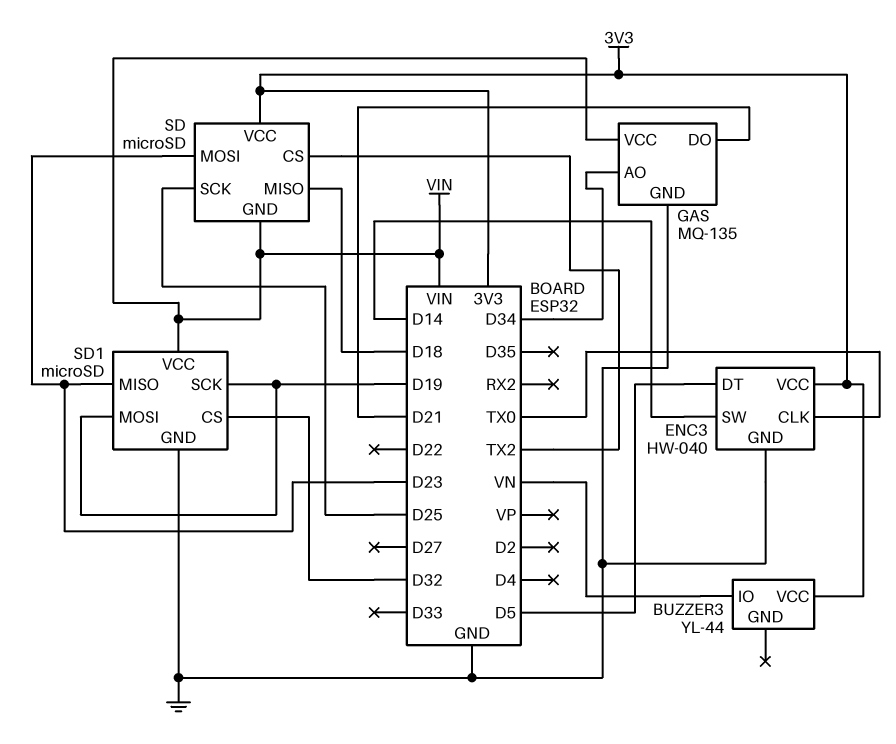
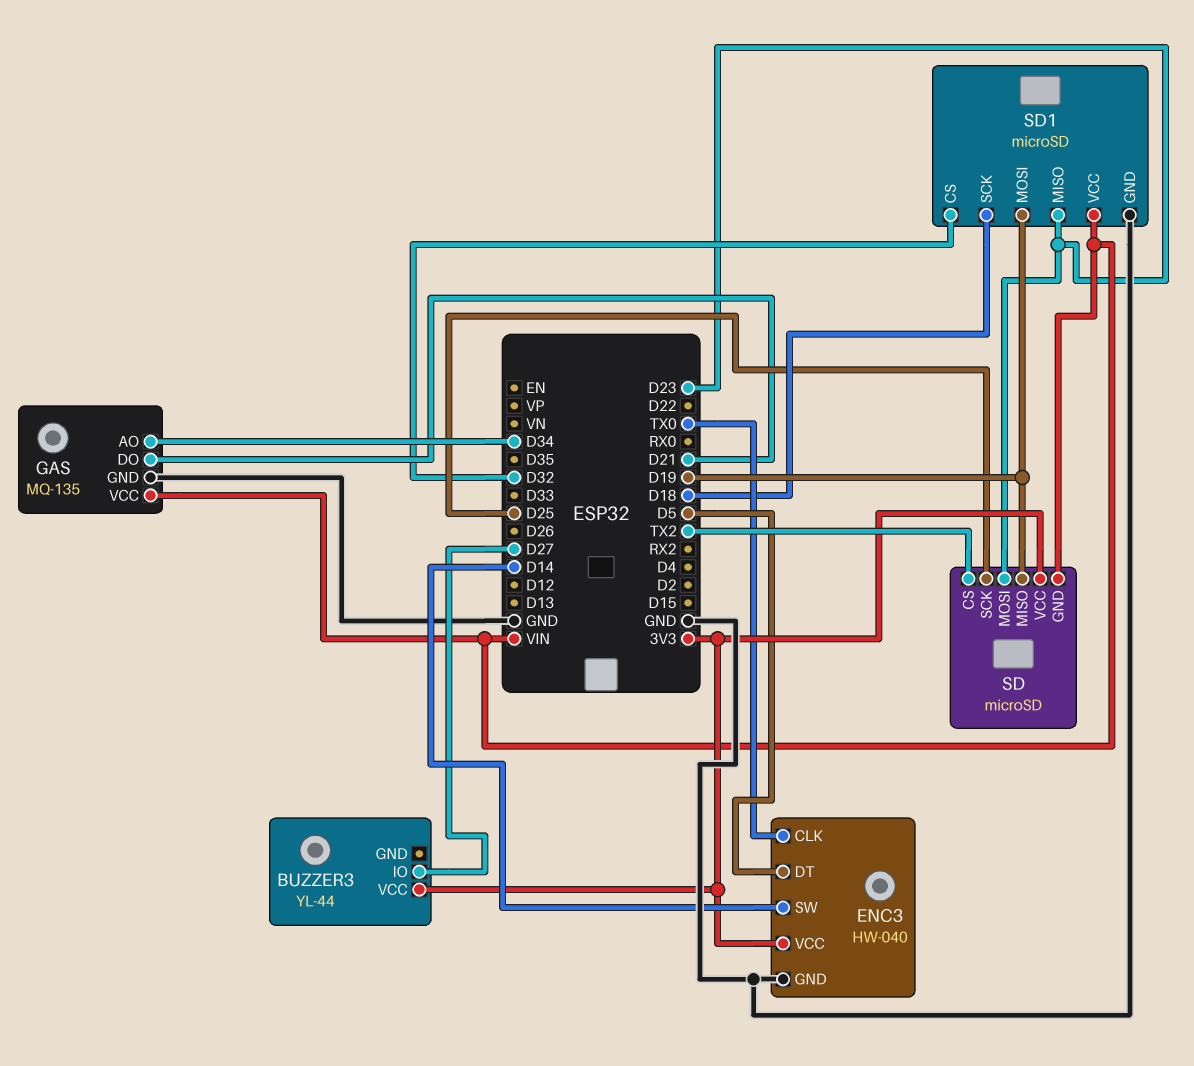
BUZZER3 pin IO: VN -> D27
SD pin MISO: D18 -> D19
SD1 pin SCK: D19 -> D18

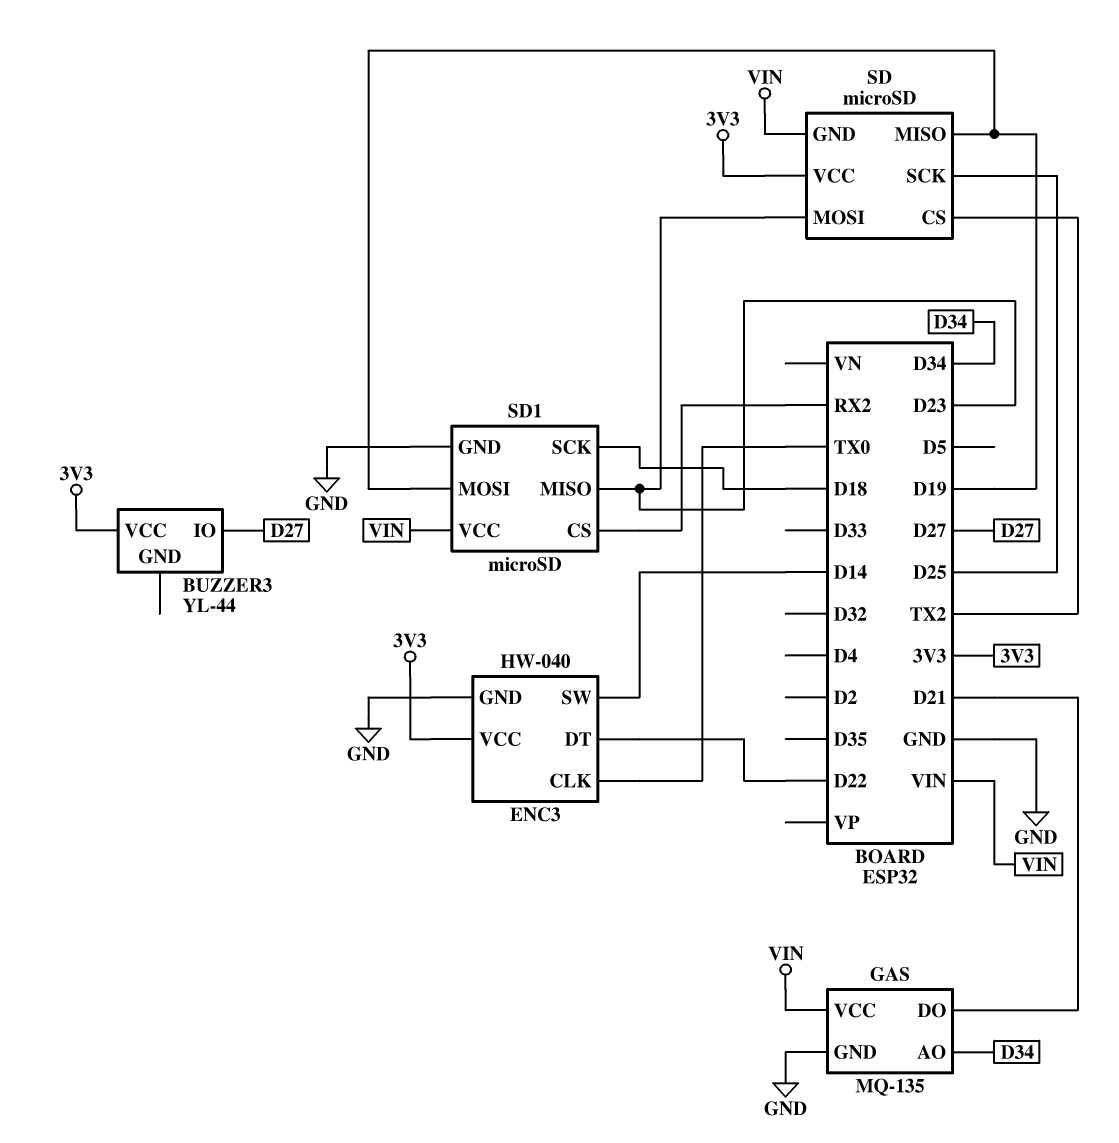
ENC3 pin DT: D5 -> D22
SD1 pin CS: D32 -> RX2

